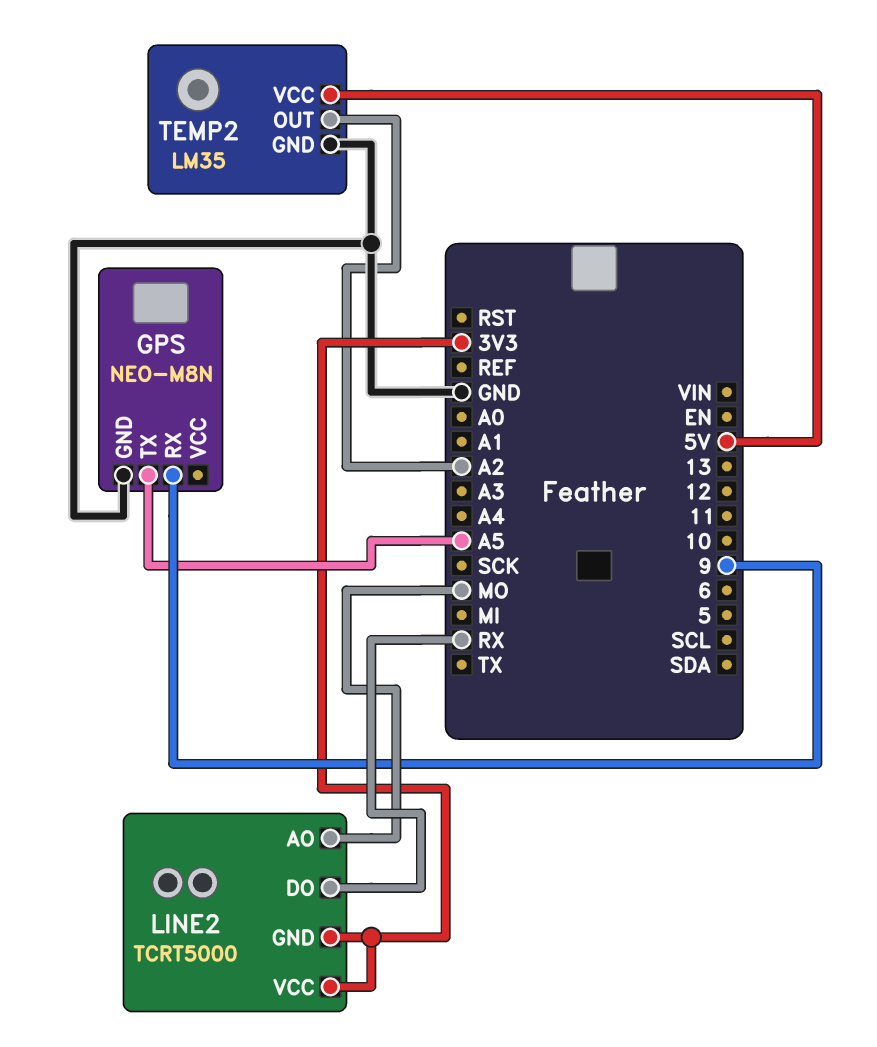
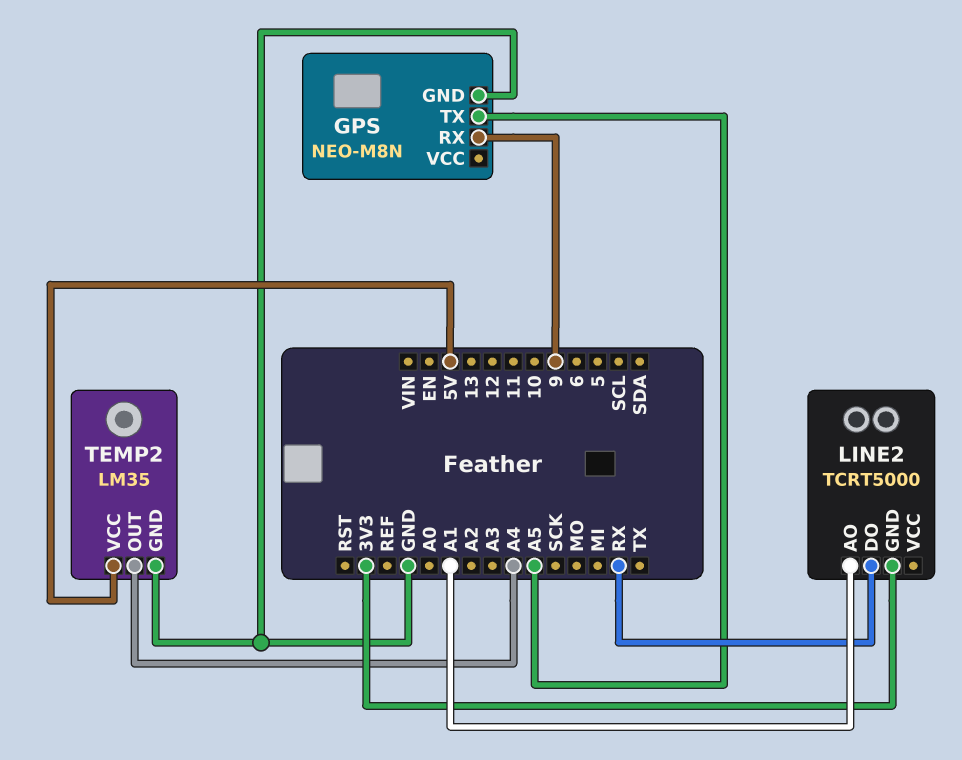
LINE2 pin AO: MO -> A1
LINE2 pin VCC: 3V3 -> none
TEMP2 pin OUT: A2 -> A4

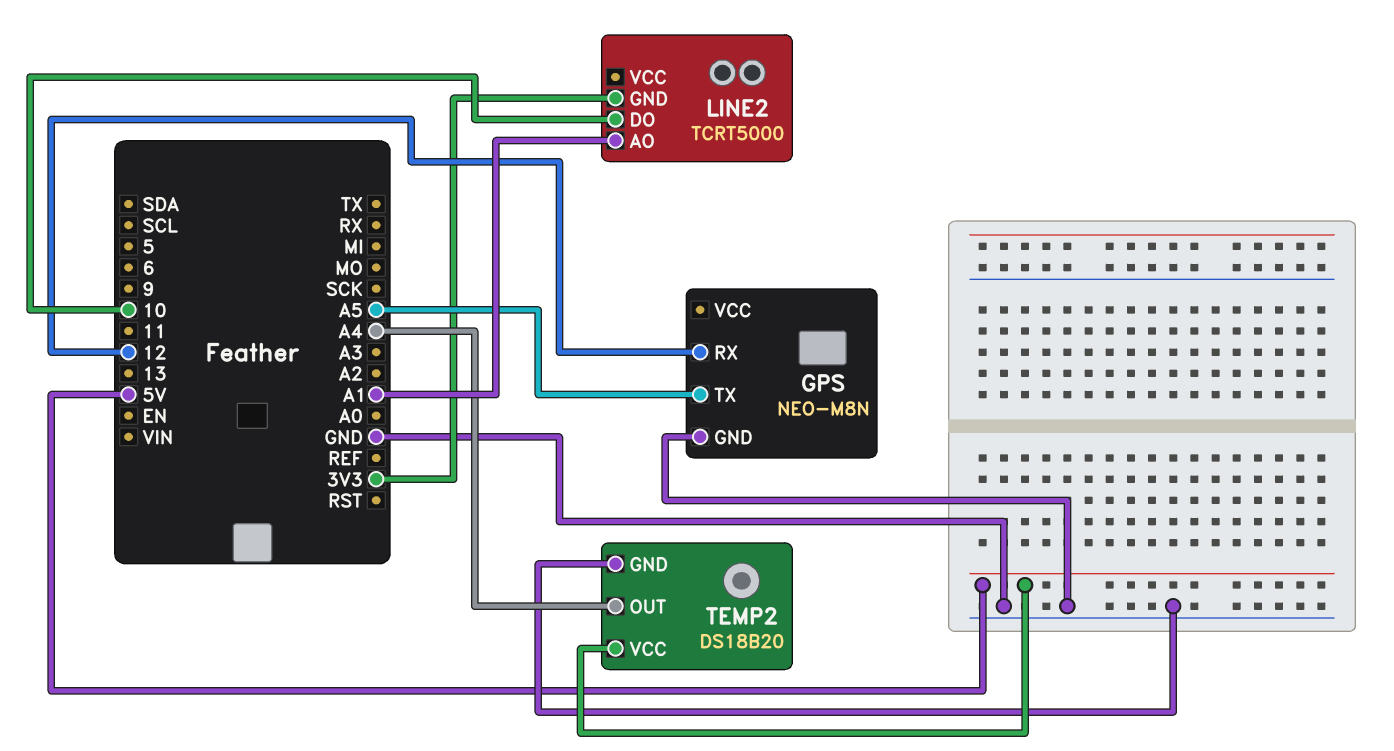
GPS pin RX: 9 -> 12
LINE2 pin DO: RX -> 10
TEMP2: LM35 -> DS18B20

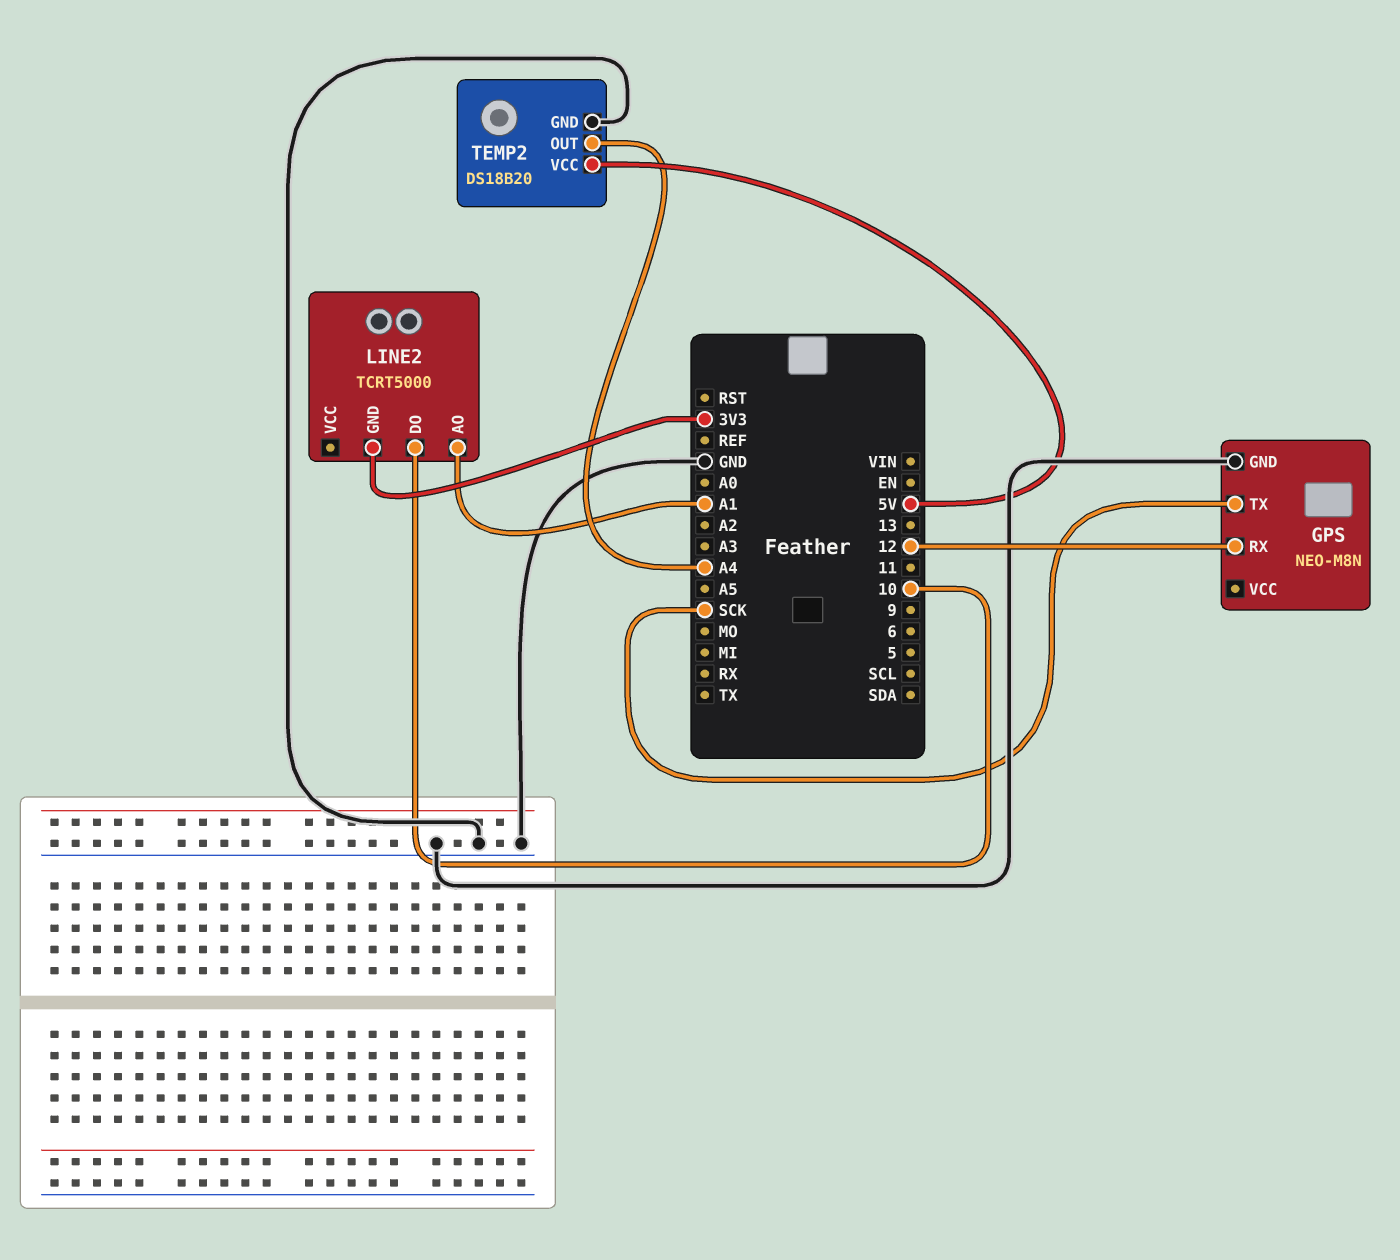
GPS pin TX: A5 -> SCK

